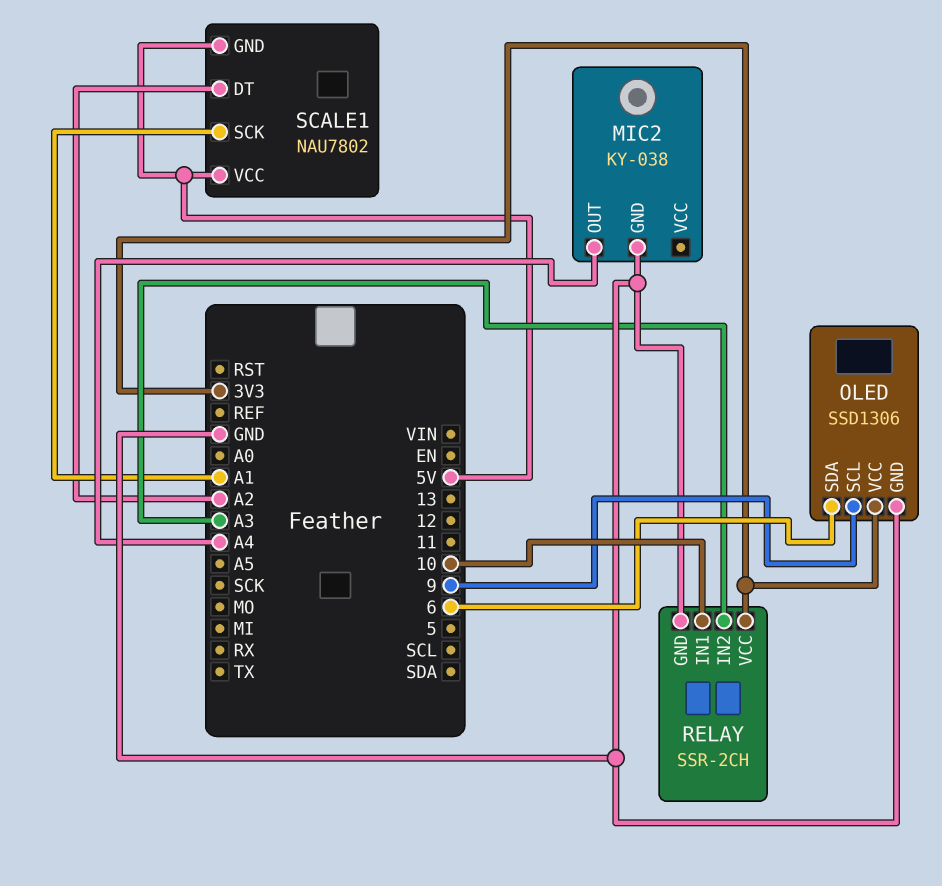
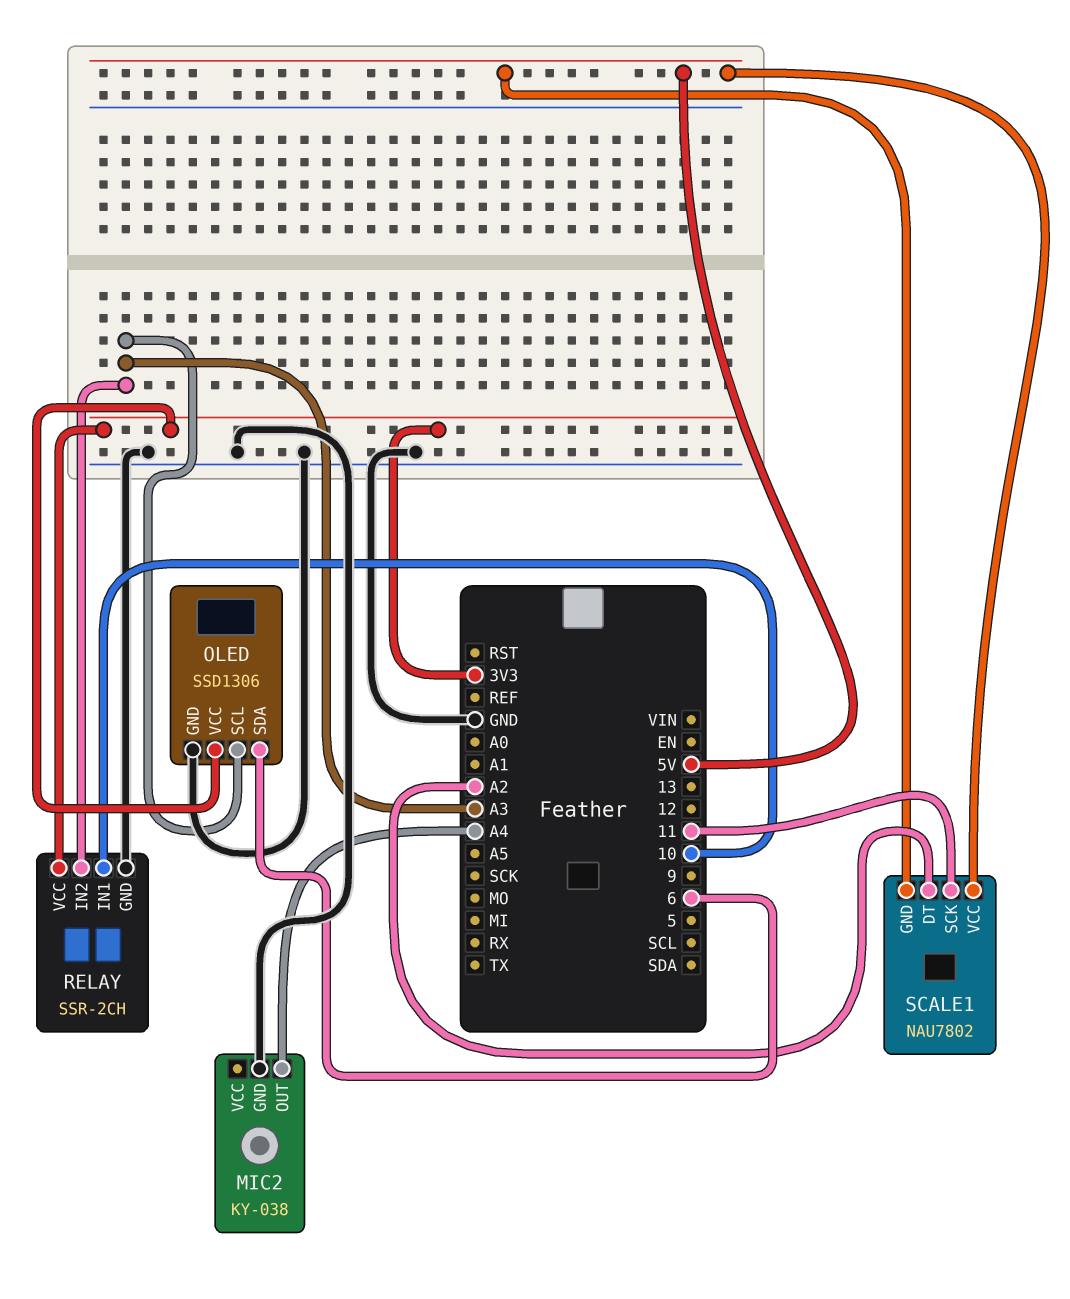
OLED pin SCL: 9 -> A3
SCALE1 pin SCK: A1 -> 11

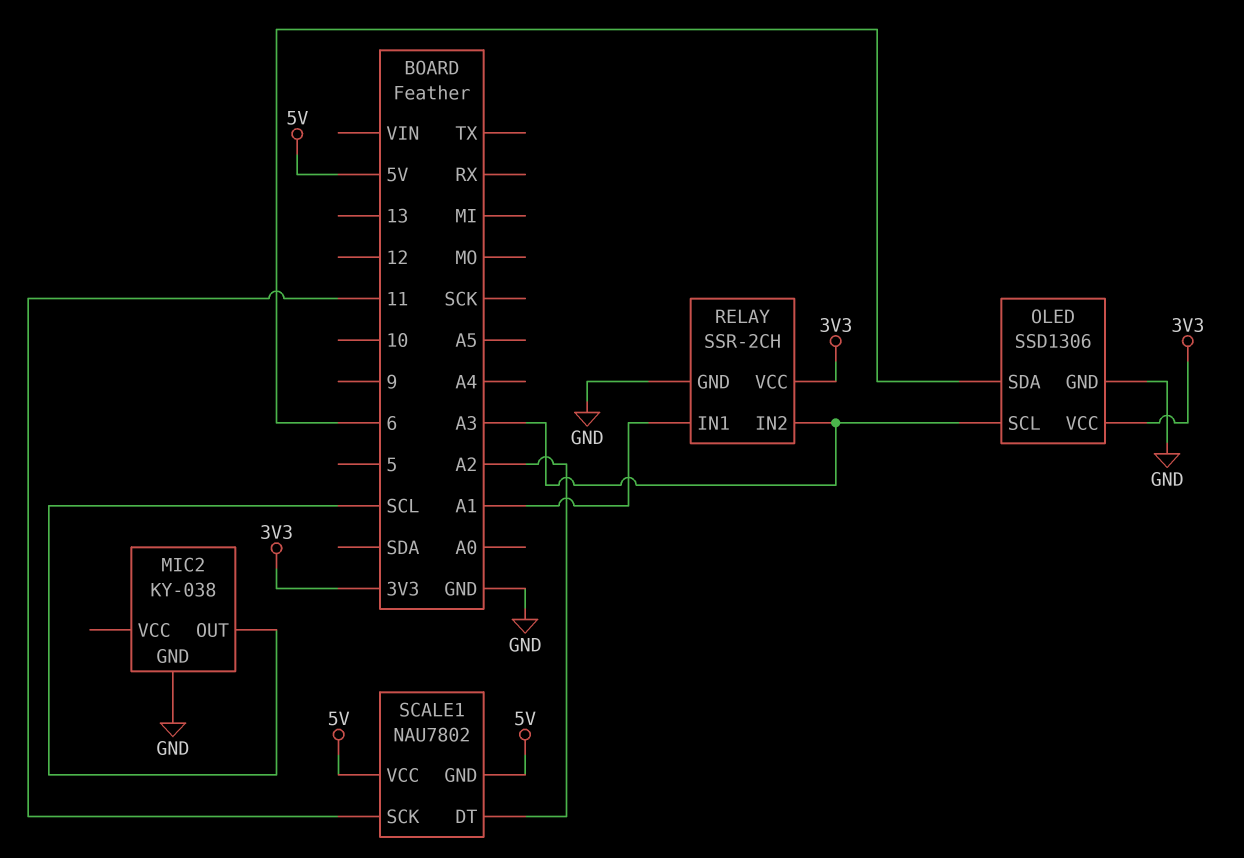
MIC2 pin OUT: A4 -> SCL
RELAY pin IN1: 10 -> A1

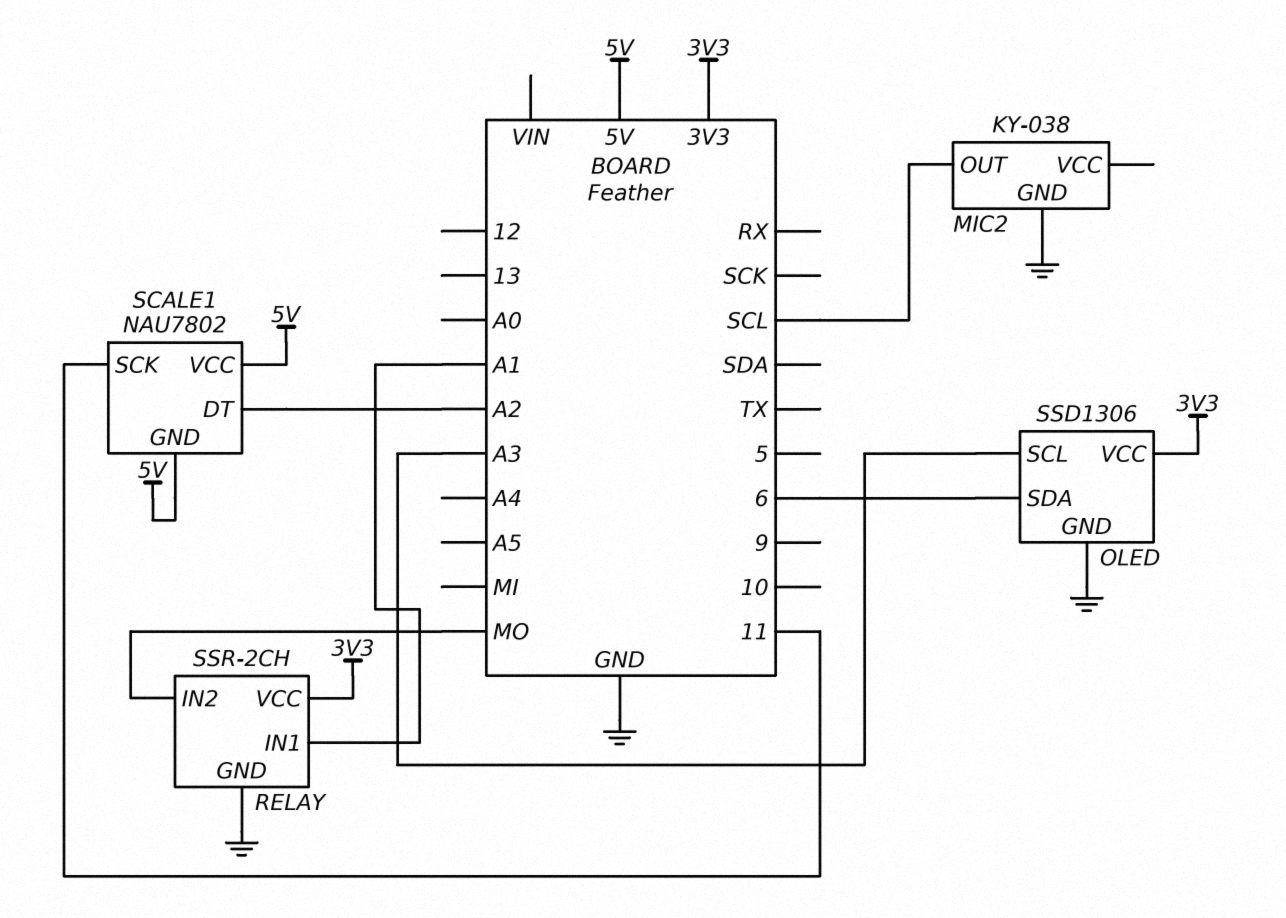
RELAY pin IN2: A3 -> MO

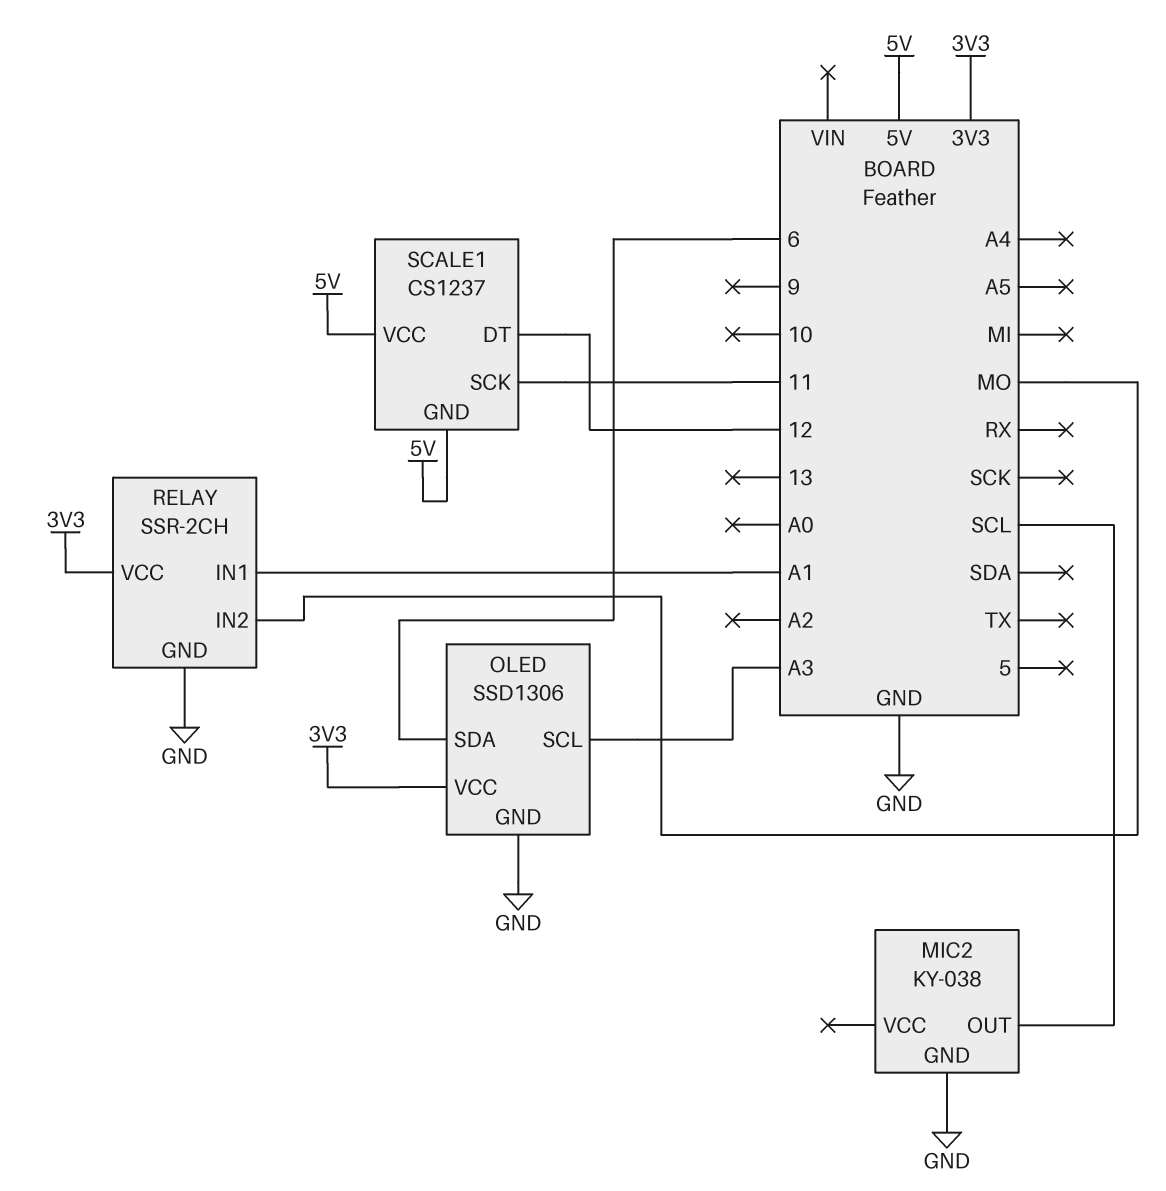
SCALE1: NAU7802 -> CS1237
SCALE1 pin DT: A2 -> 12

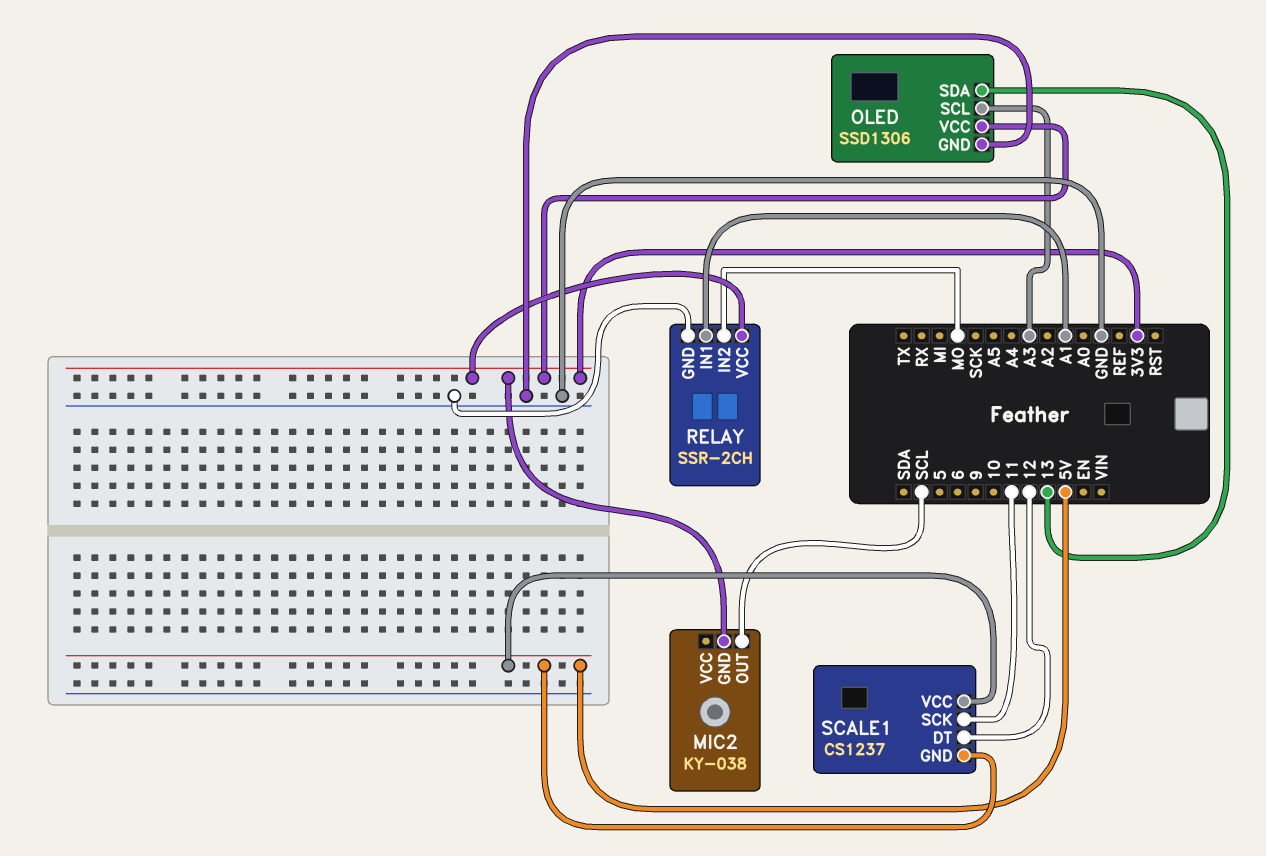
MIC2 pin GND: GND -> 3V3
OLED pin SDA: 6 -> 13

